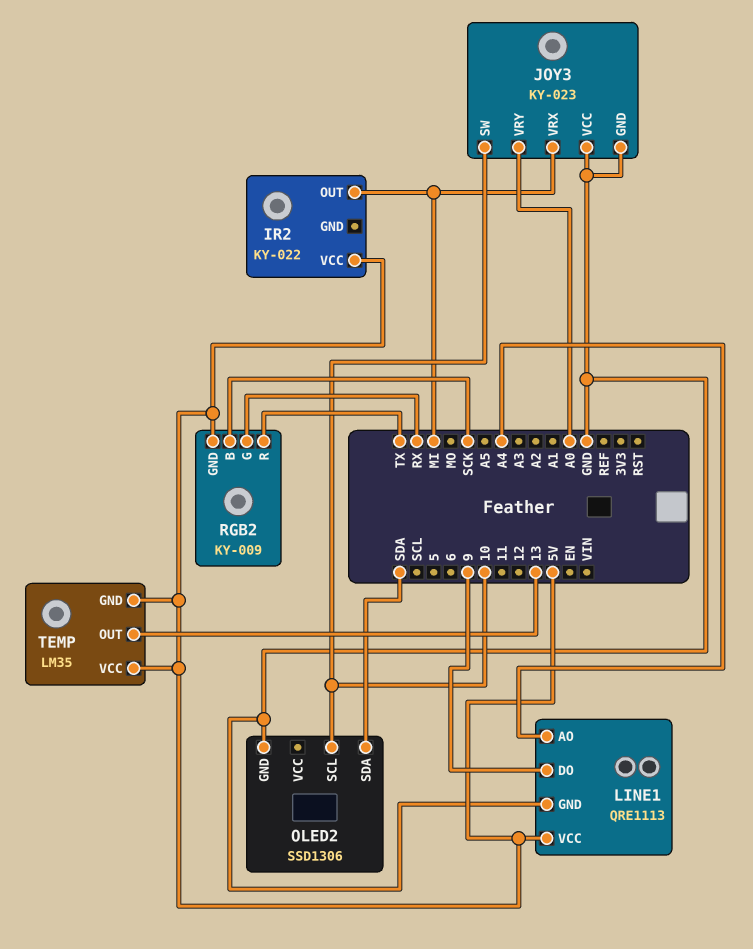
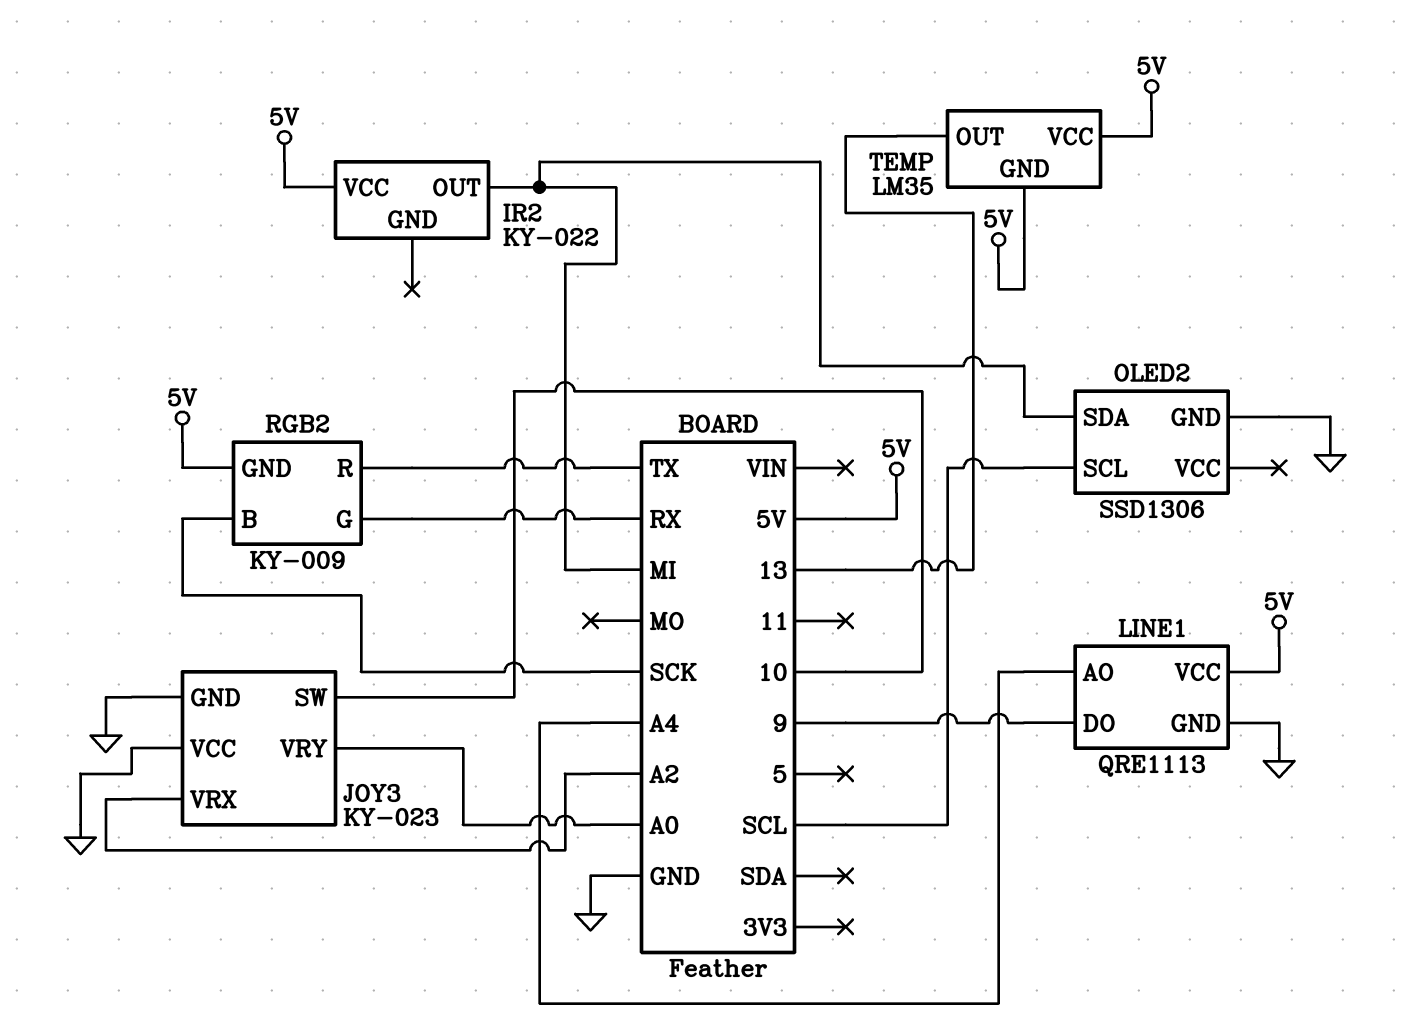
JOY3 pin VRX: MI -> A2
OLED2 pin SCL: 10 -> SCL
OLED2 pin SDA: SDA -> MI

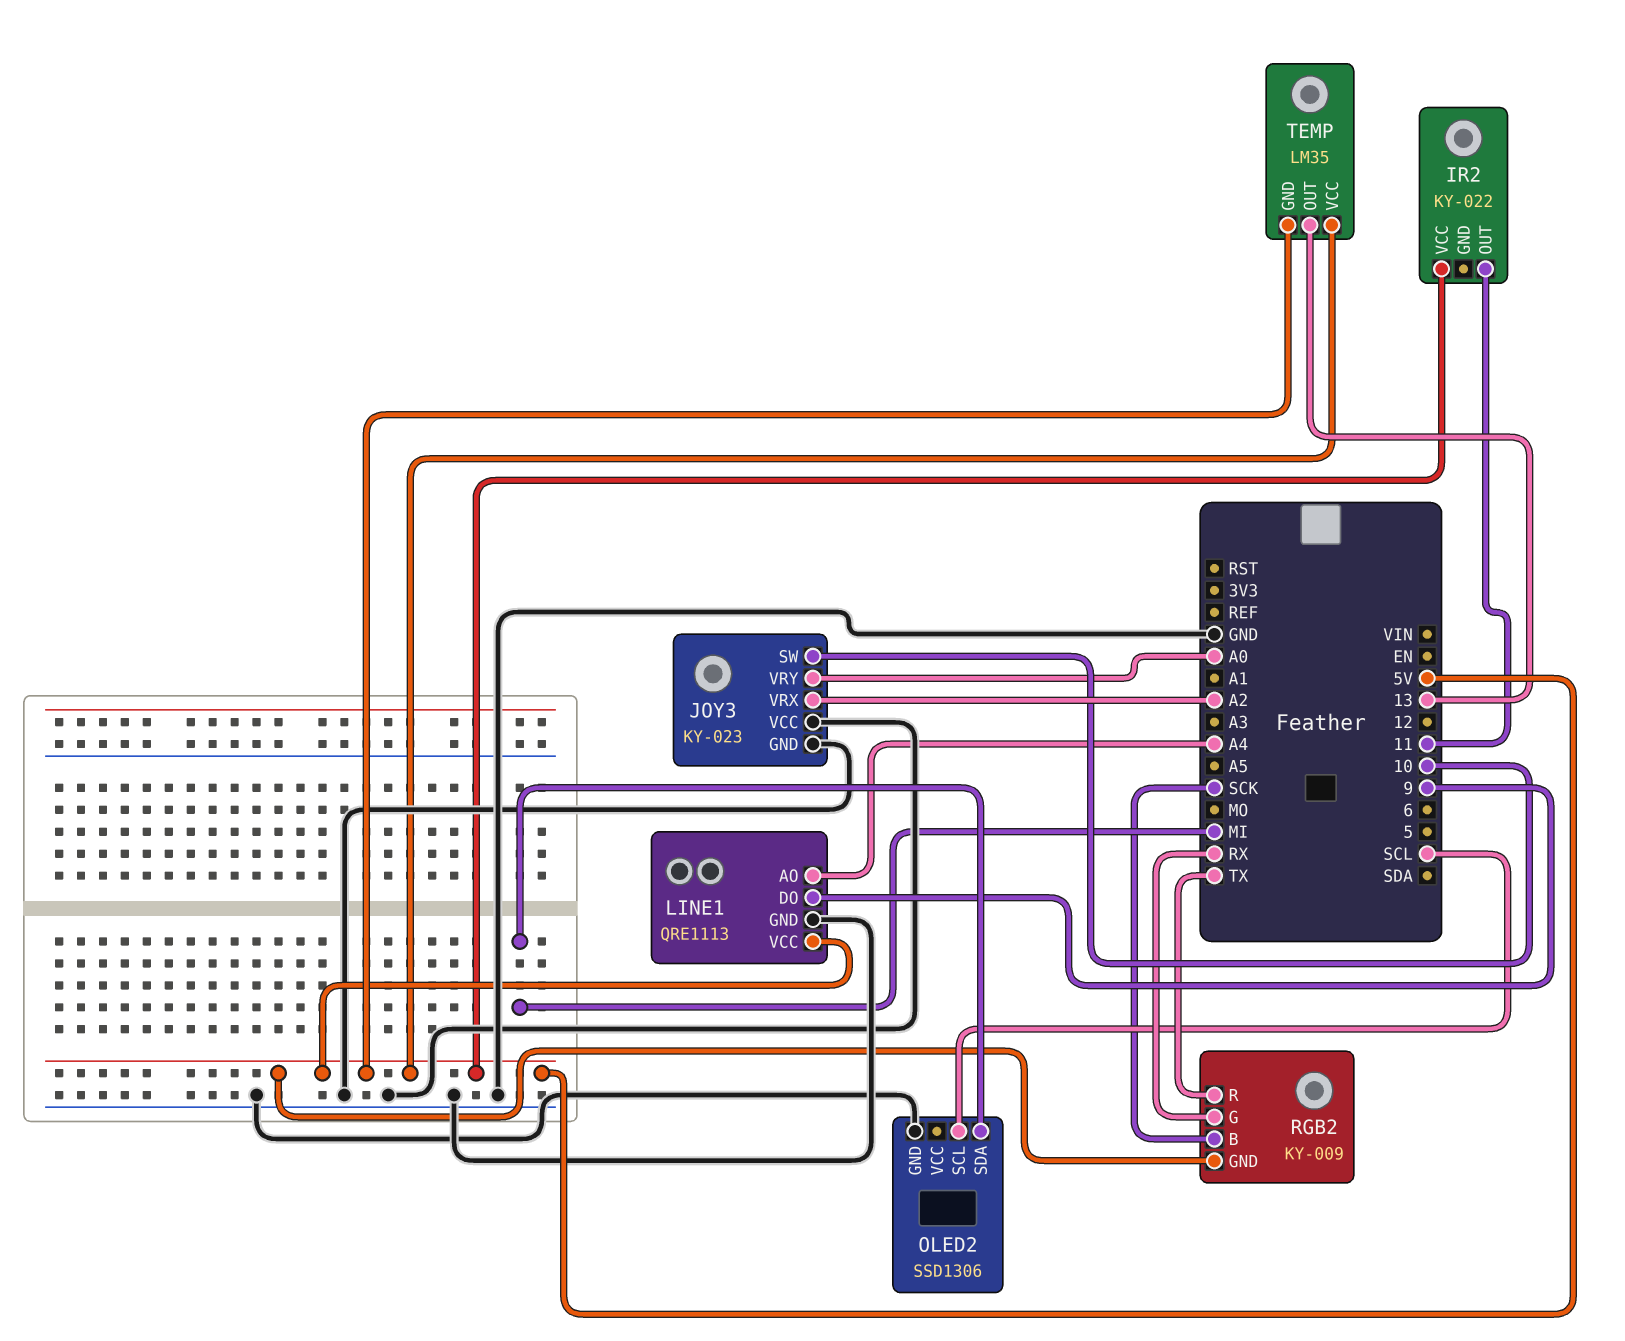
IR2 pin OUT: MI -> 11

